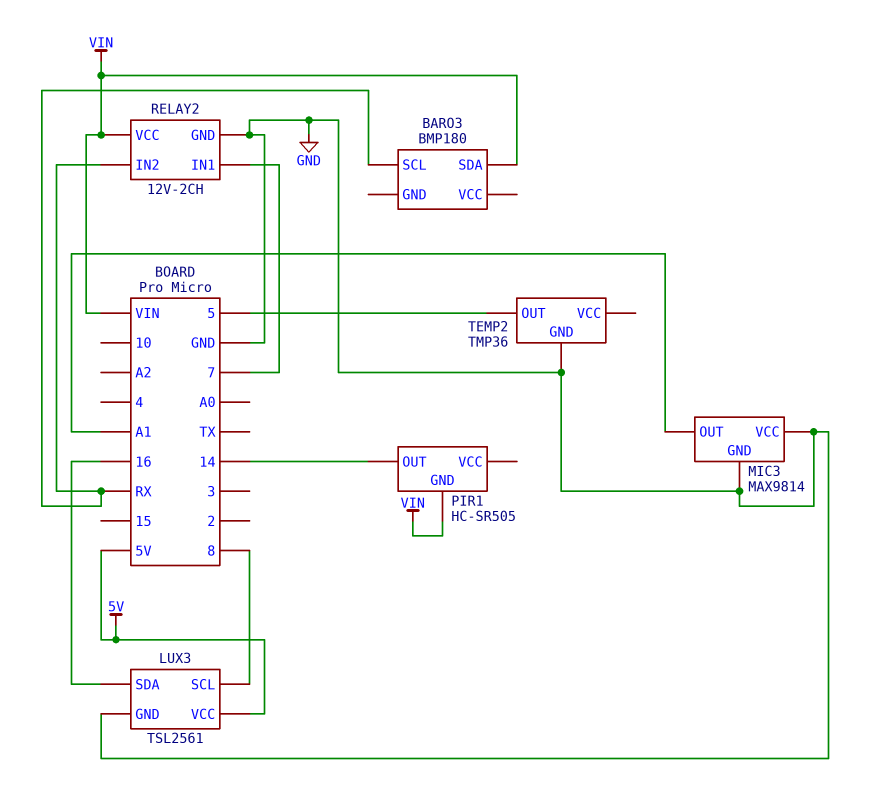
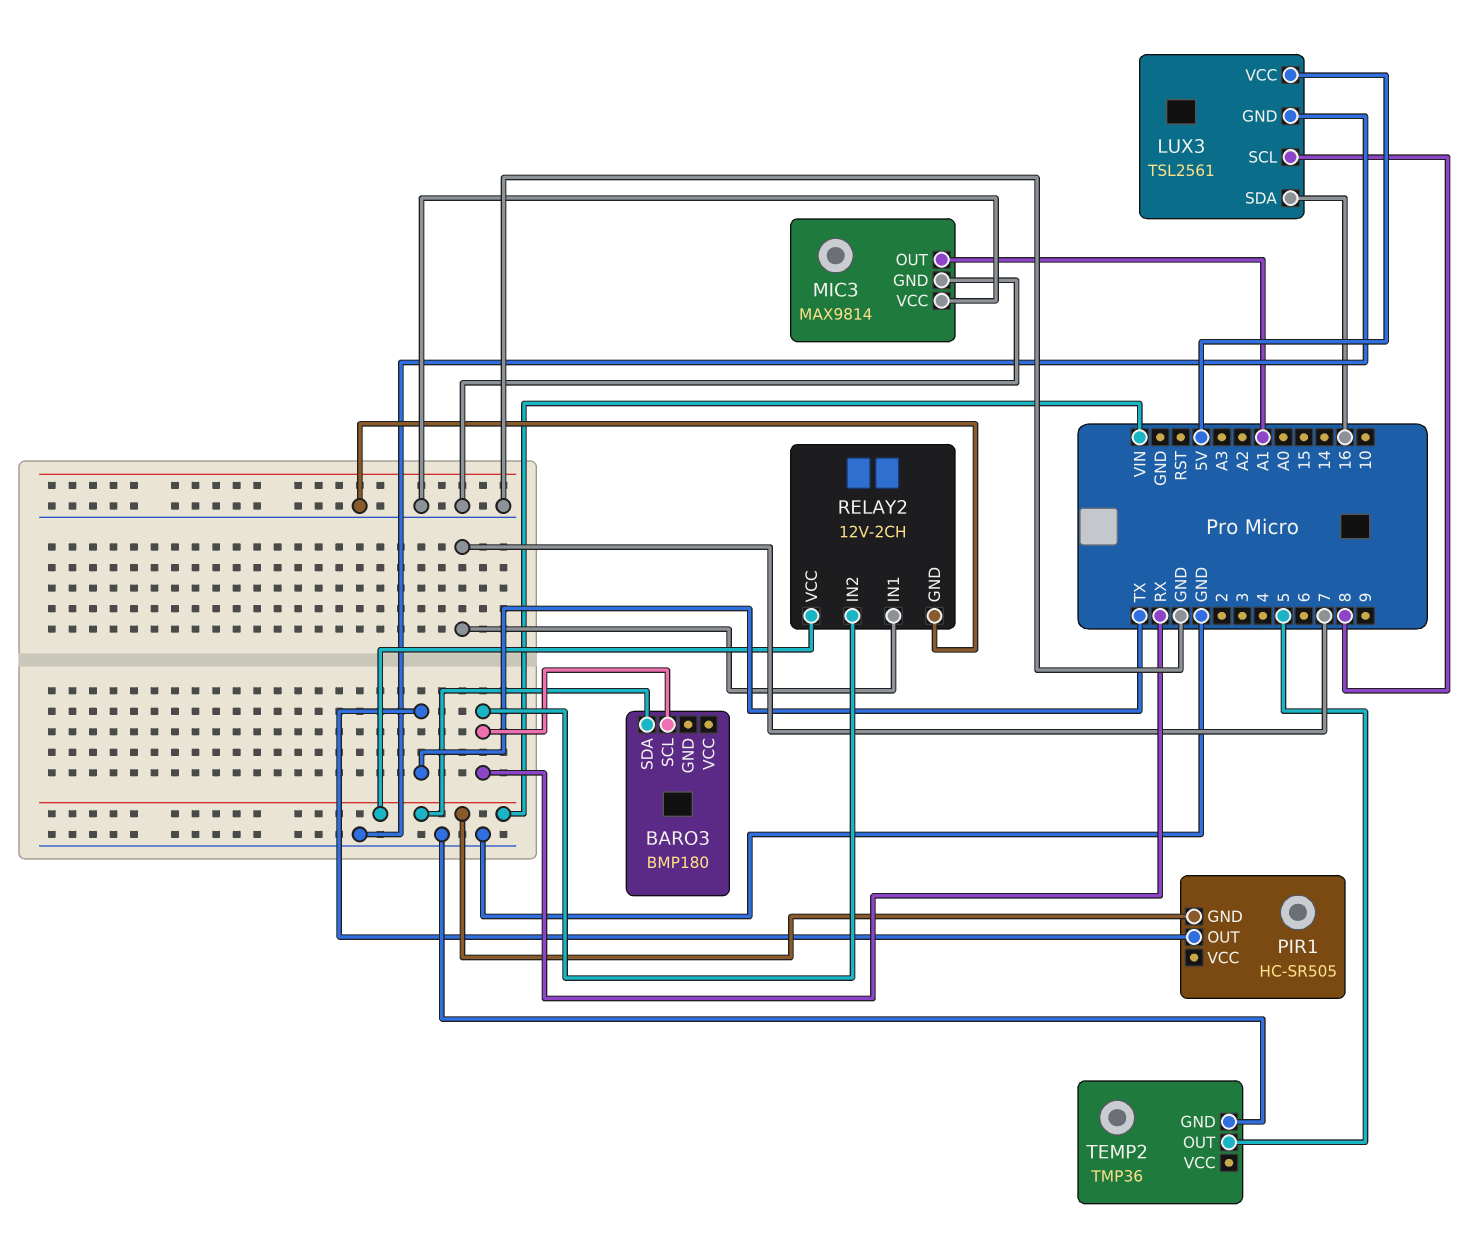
PIR1 pin OUT: 14 -> TX

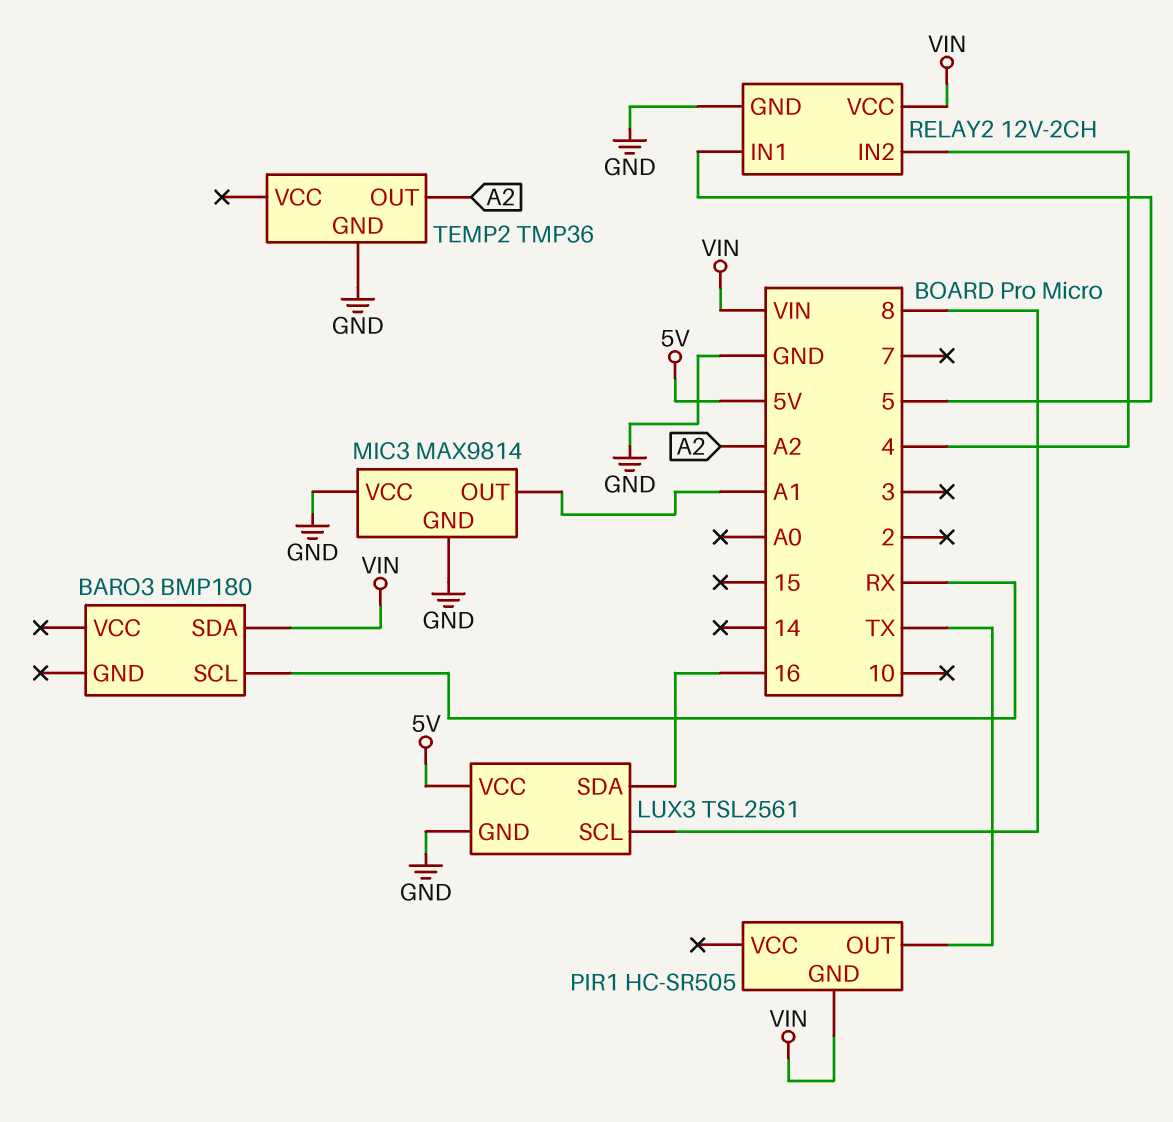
RELAY2 pin IN1: 7 -> 5
RELAY2 pin IN2: RX -> 4
TEMP2 pin OUT: 5 -> A2

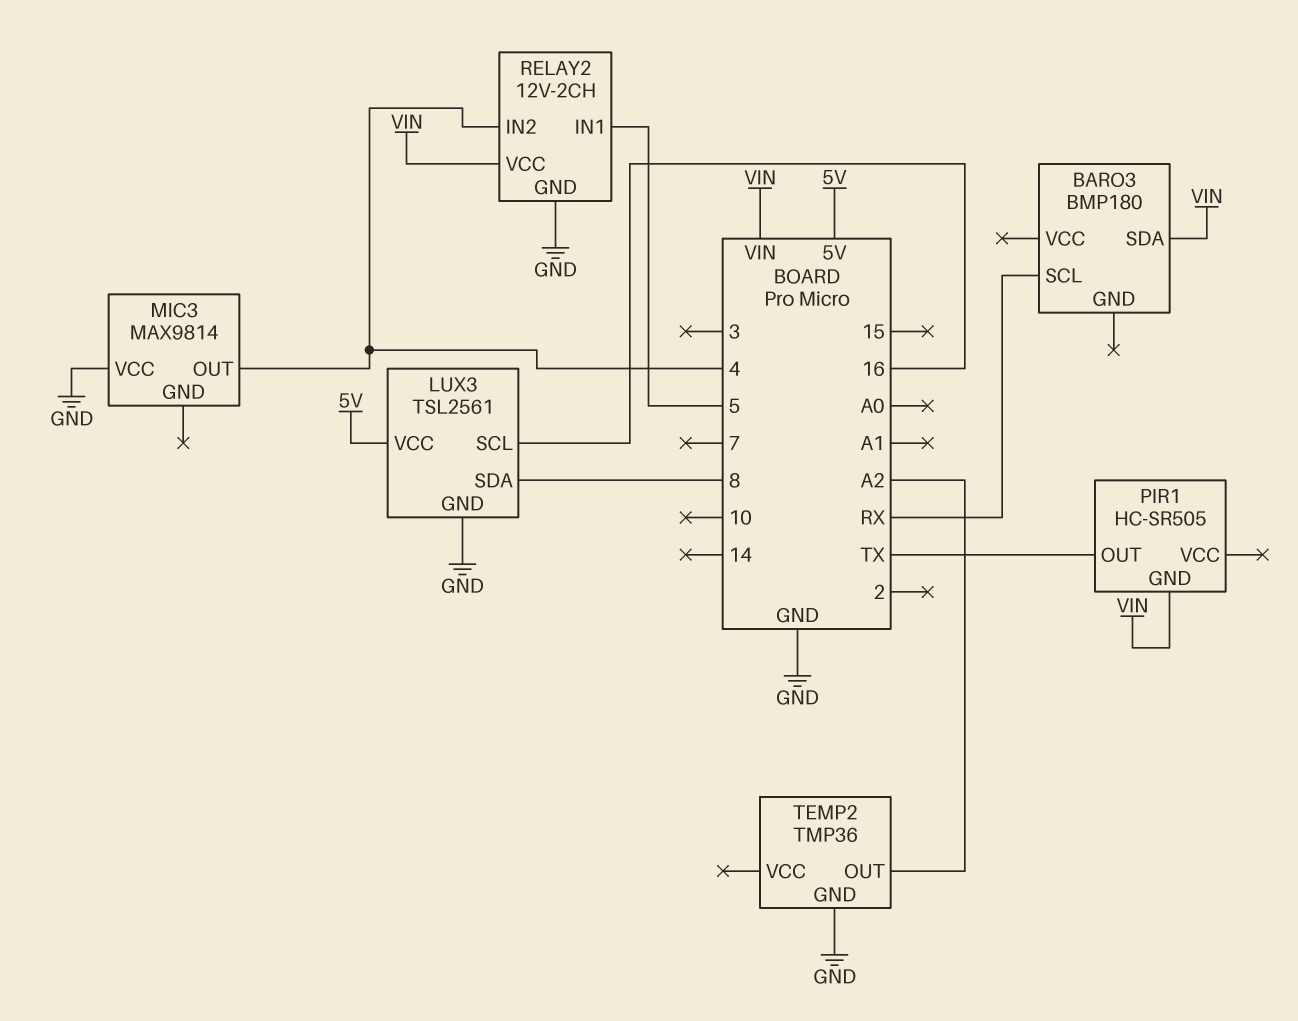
LUX3 pin SCL: 8 -> 16
LUX3 pin SDA: 16 -> 8
MIC3 pin GND: GND -> none
MIC3 pin OUT: A1 -> 4

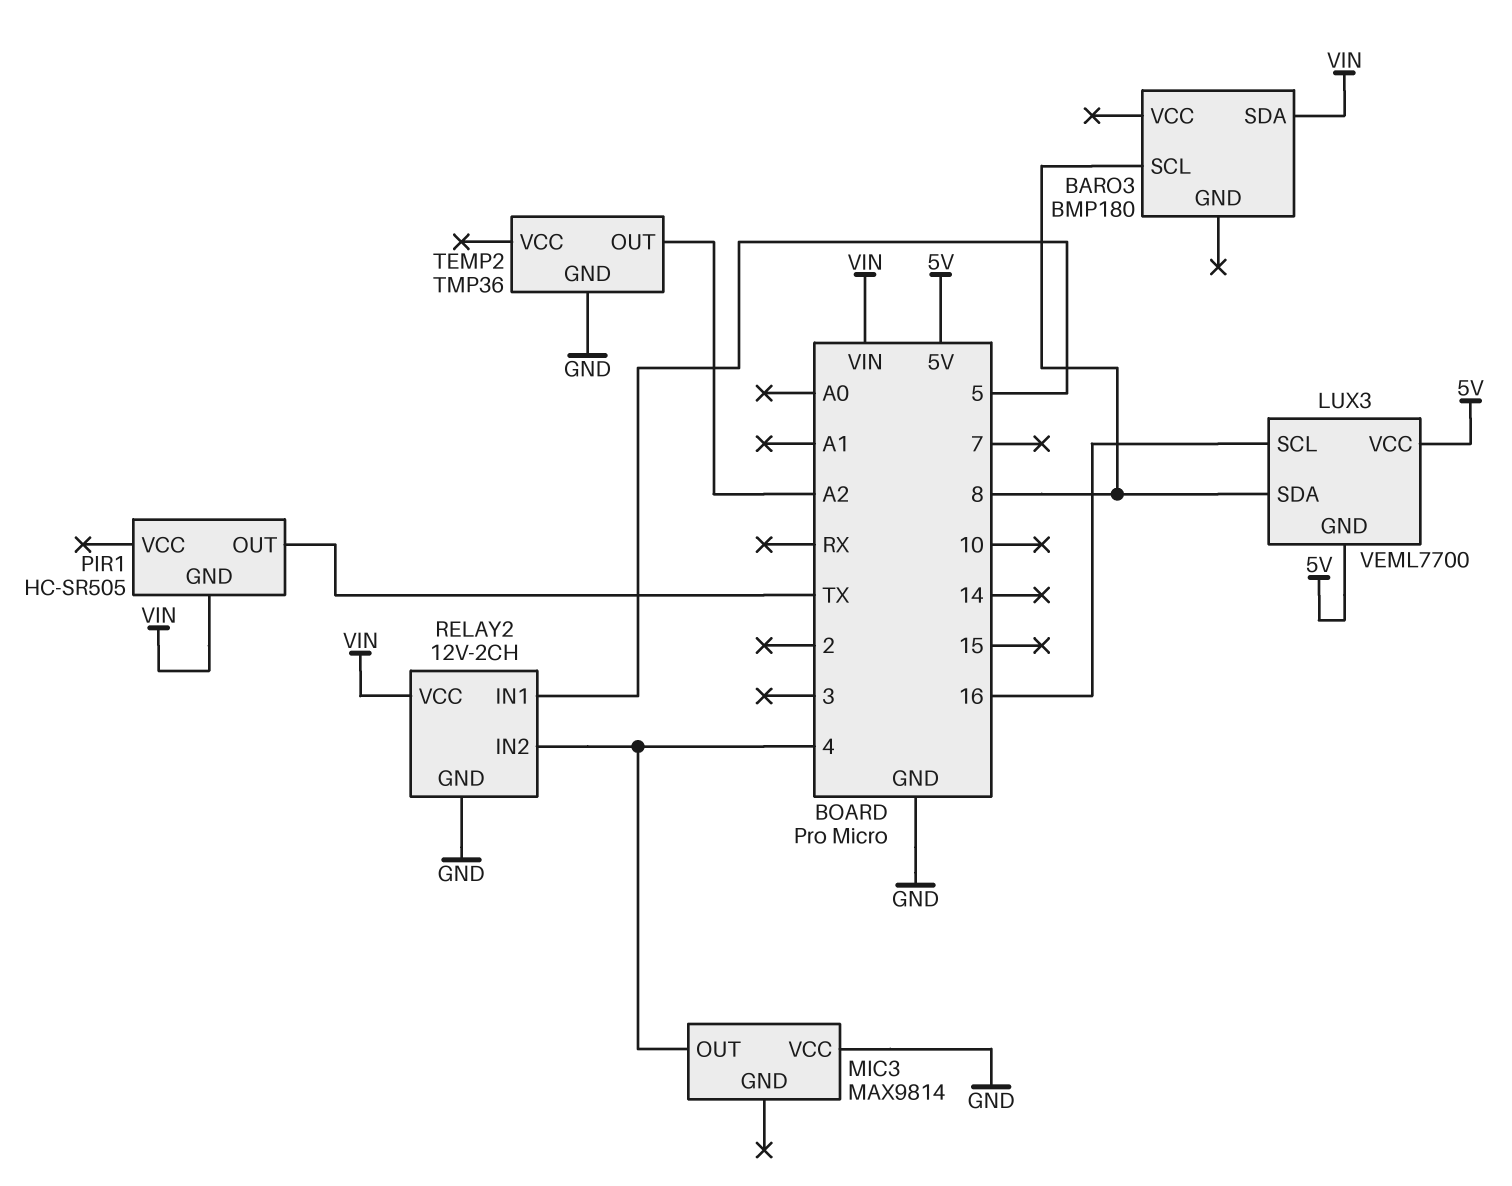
BARO3 pin SCL: RX -> 8
LUX3: TSL2561 -> VEML7700
LUX3 pin GND: GND -> 5V

